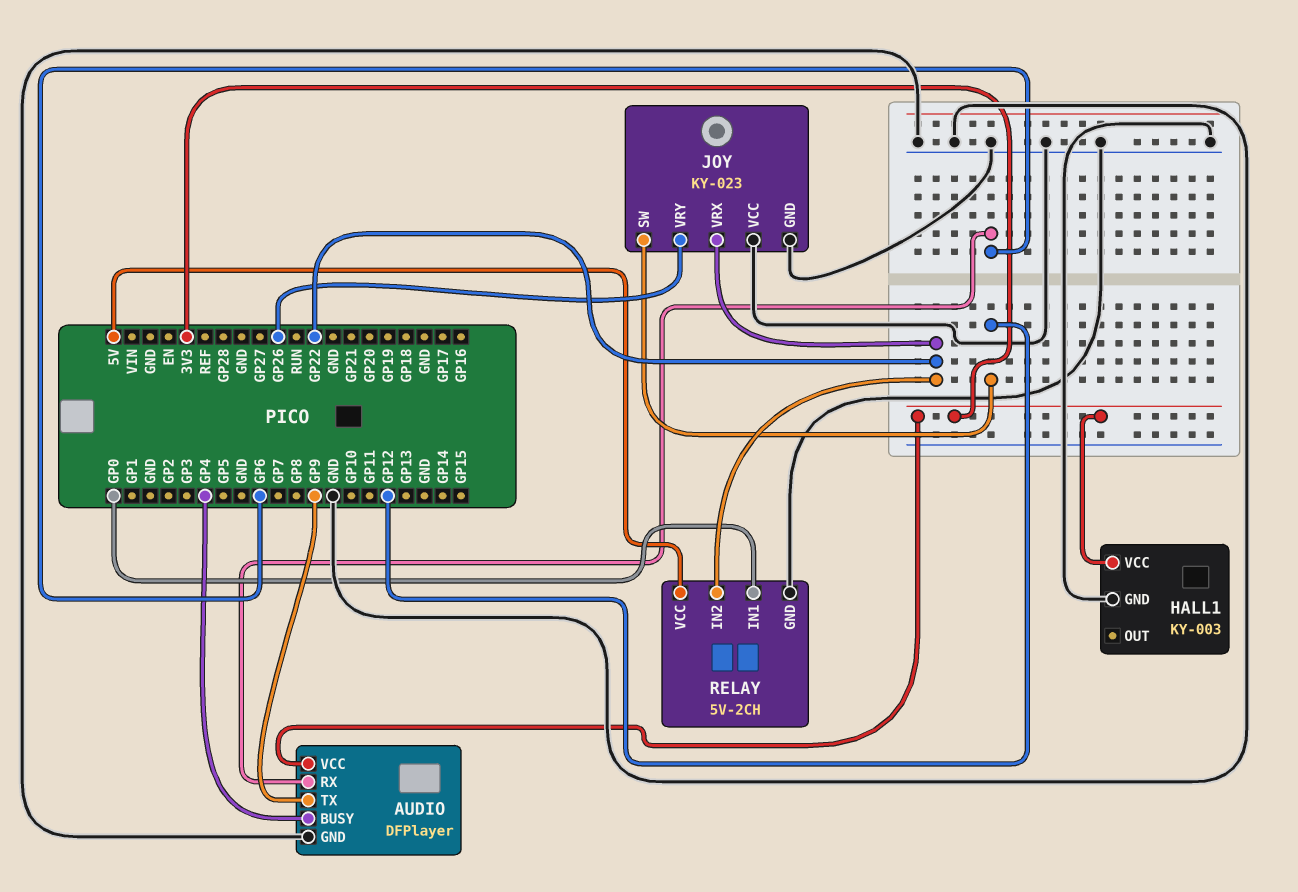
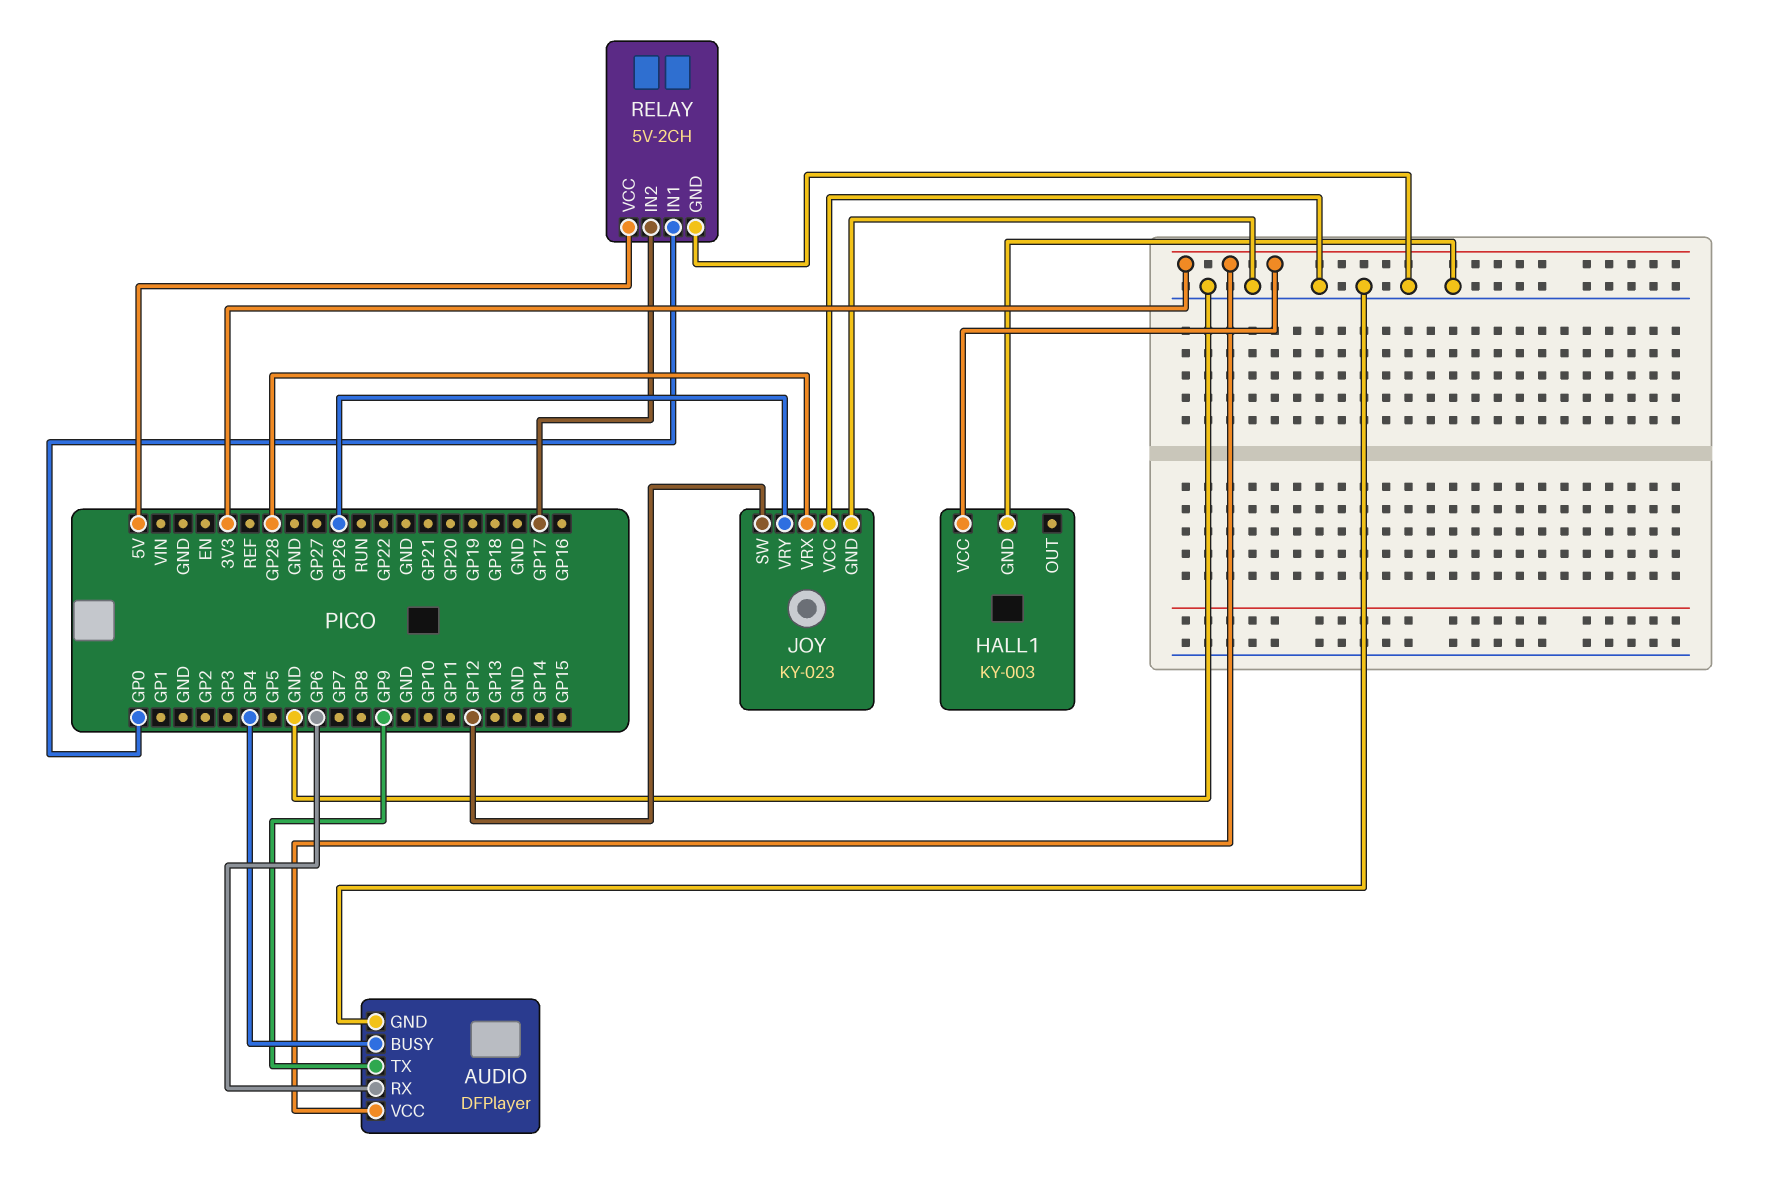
JOY pin VRX: GP22 -> GP28
RELAY pin IN2: GP22 -> GP17

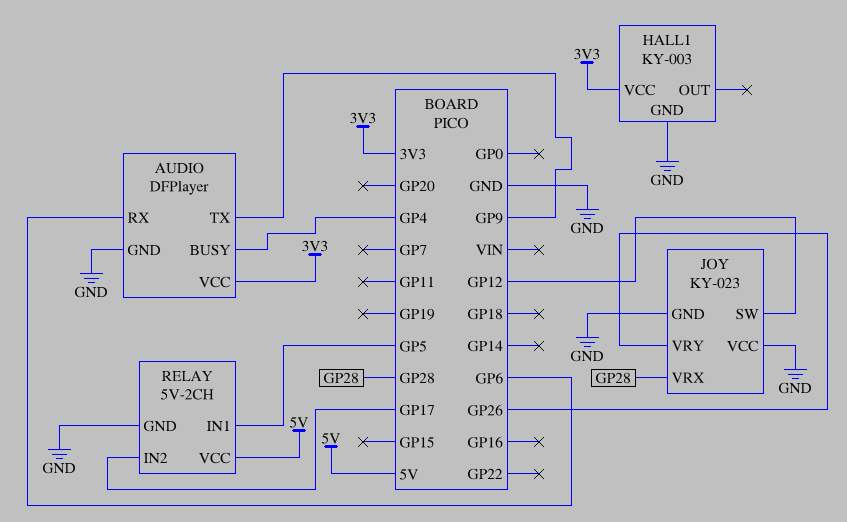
RELAY pin IN1: GP0 -> GP5

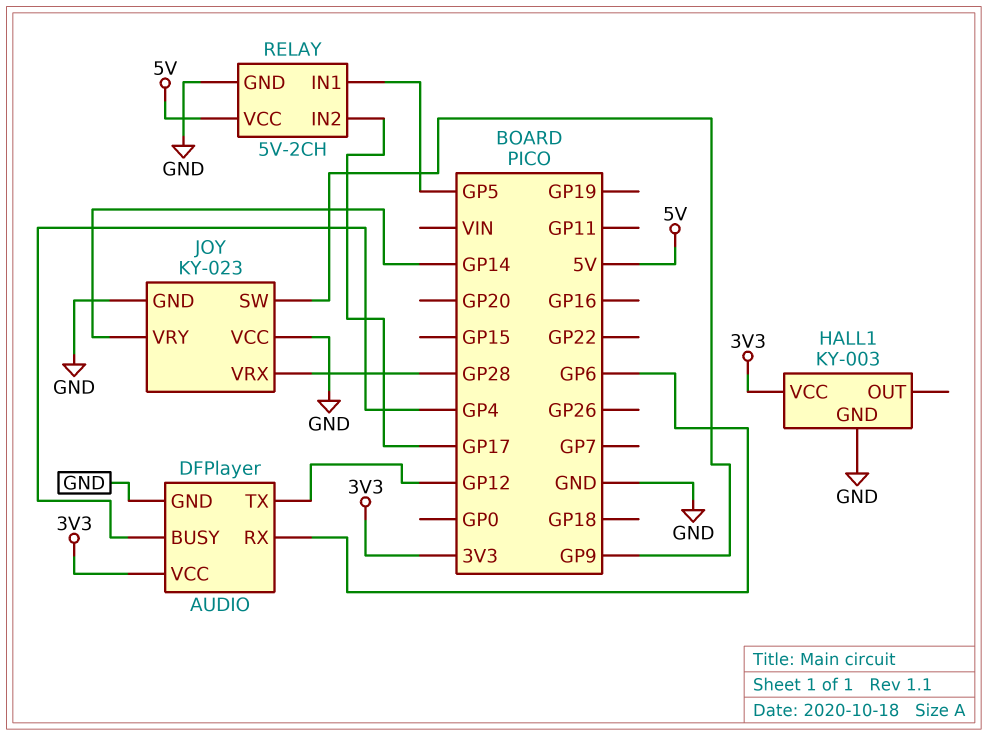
AUDIO pin TX: GP9 -> GP12
JOY pin SW: GP12 -> GP9
JOY pin VRY: GP26 -> GP14

